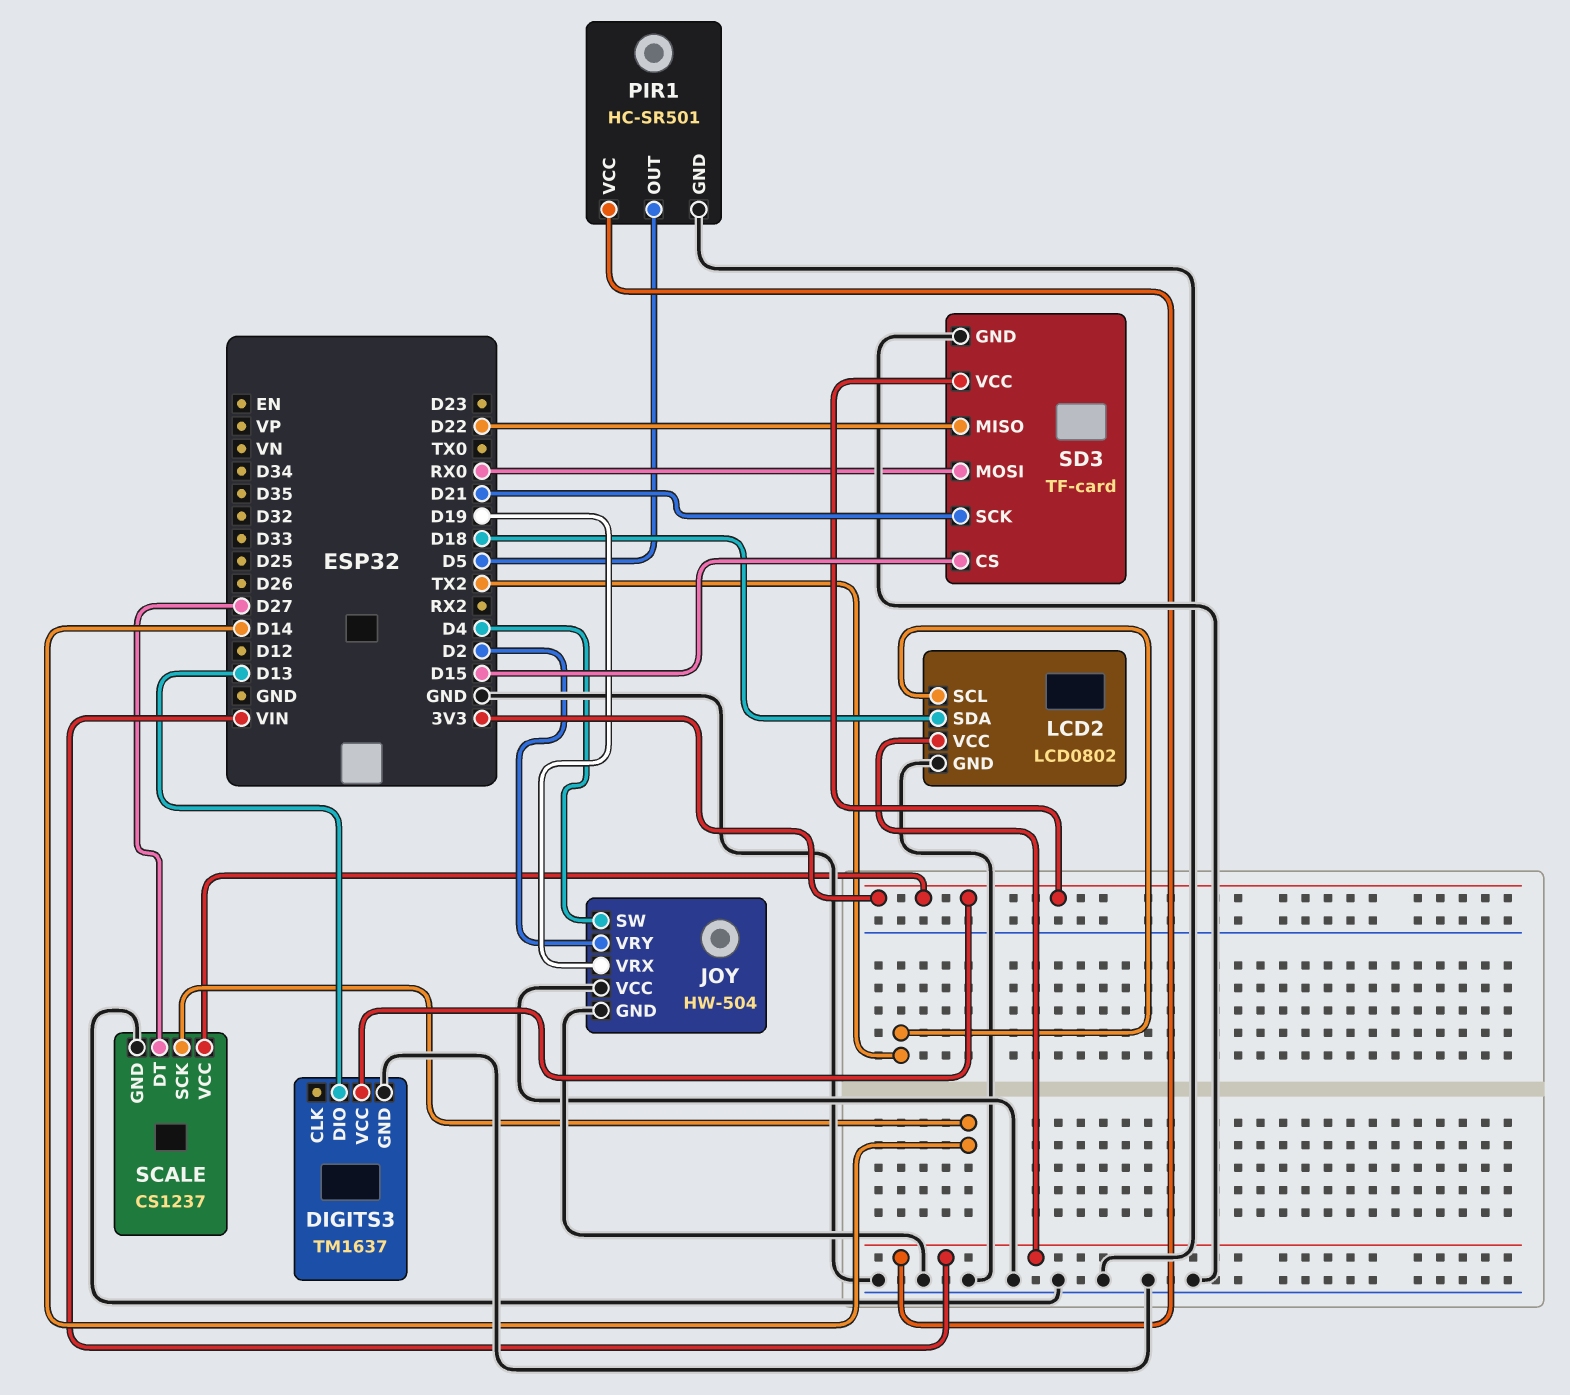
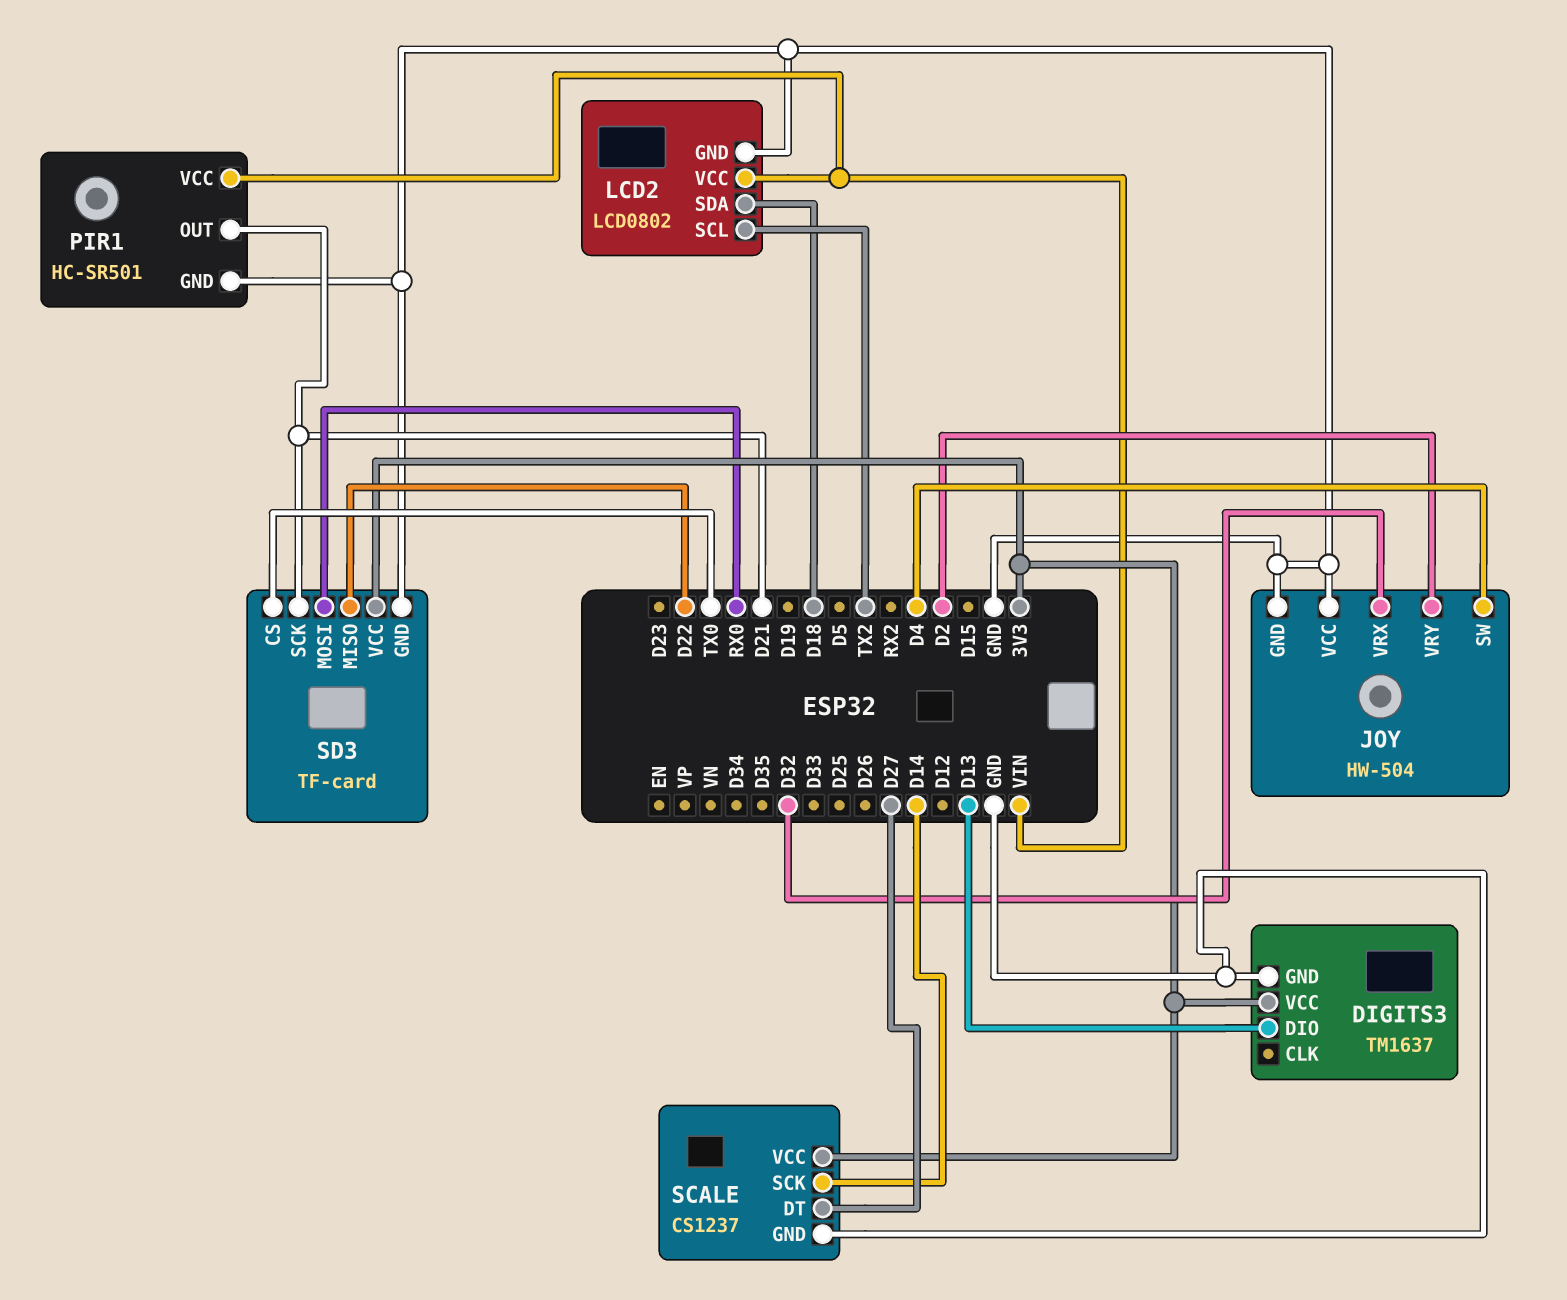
JOY pin VRX: D19 -> D32
PIR1 pin OUT: D5 -> D21
SD3 pin CS: D15 -> TX0

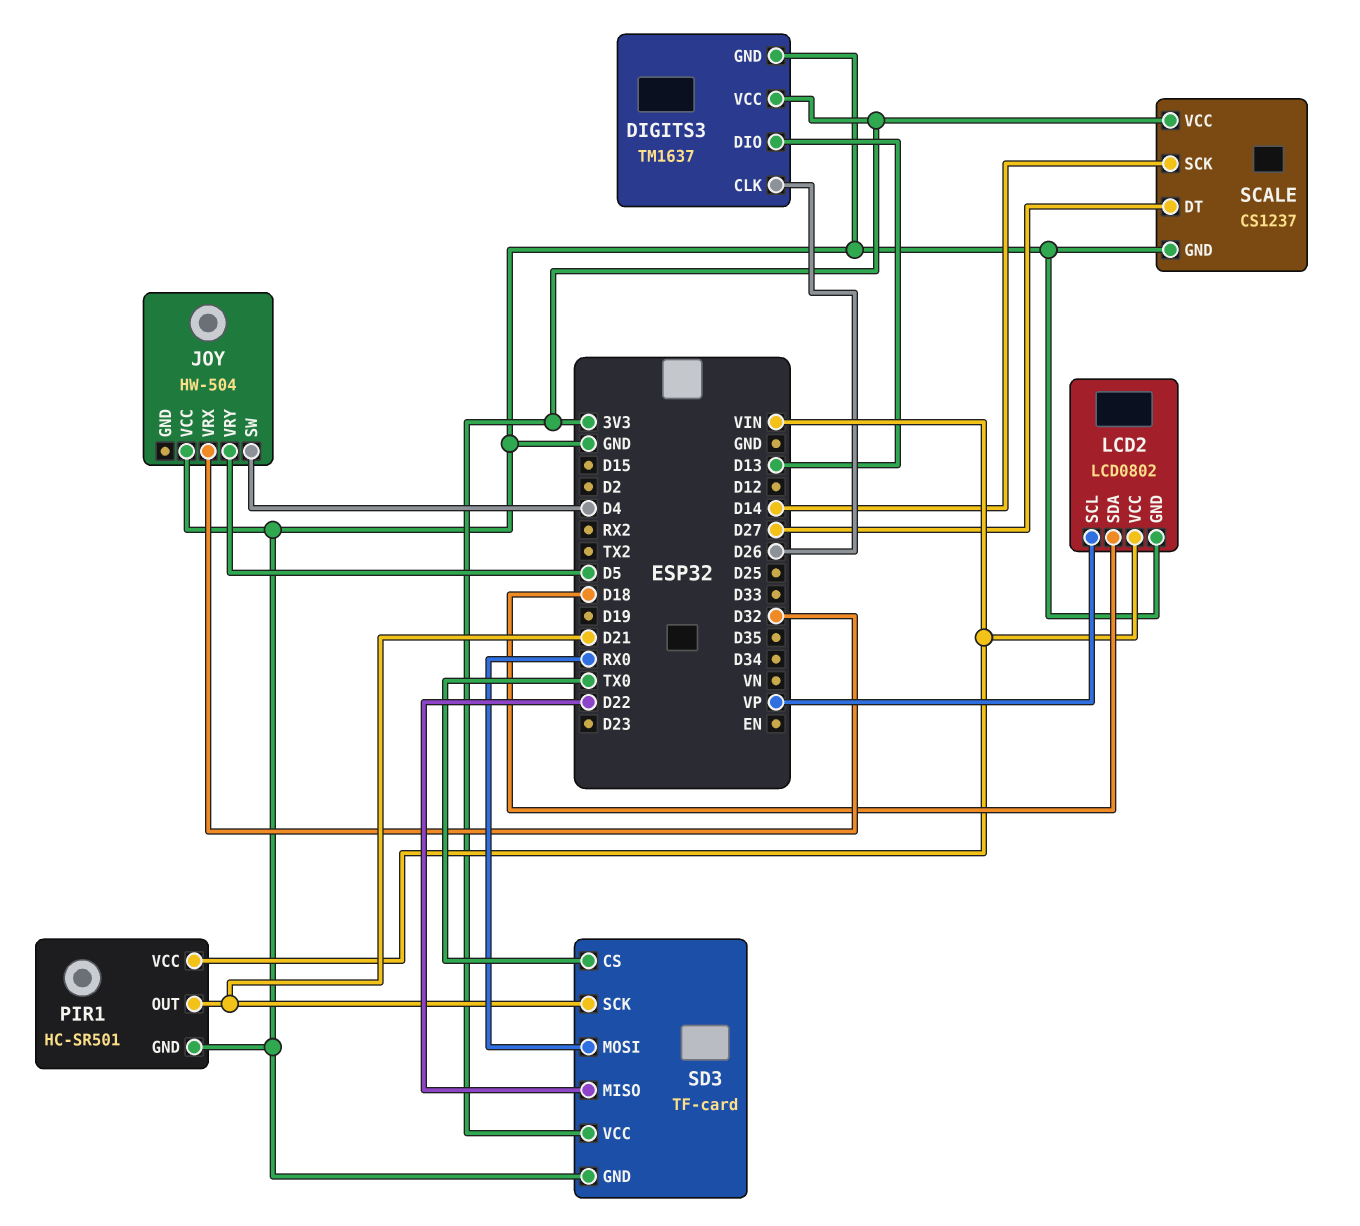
DIGITS3 pin CLK: none -> D26
JOY pin GND: GND -> none
JOY pin VRY: D2 -> D5
LCD2 pin SCL: TX2 -> VP

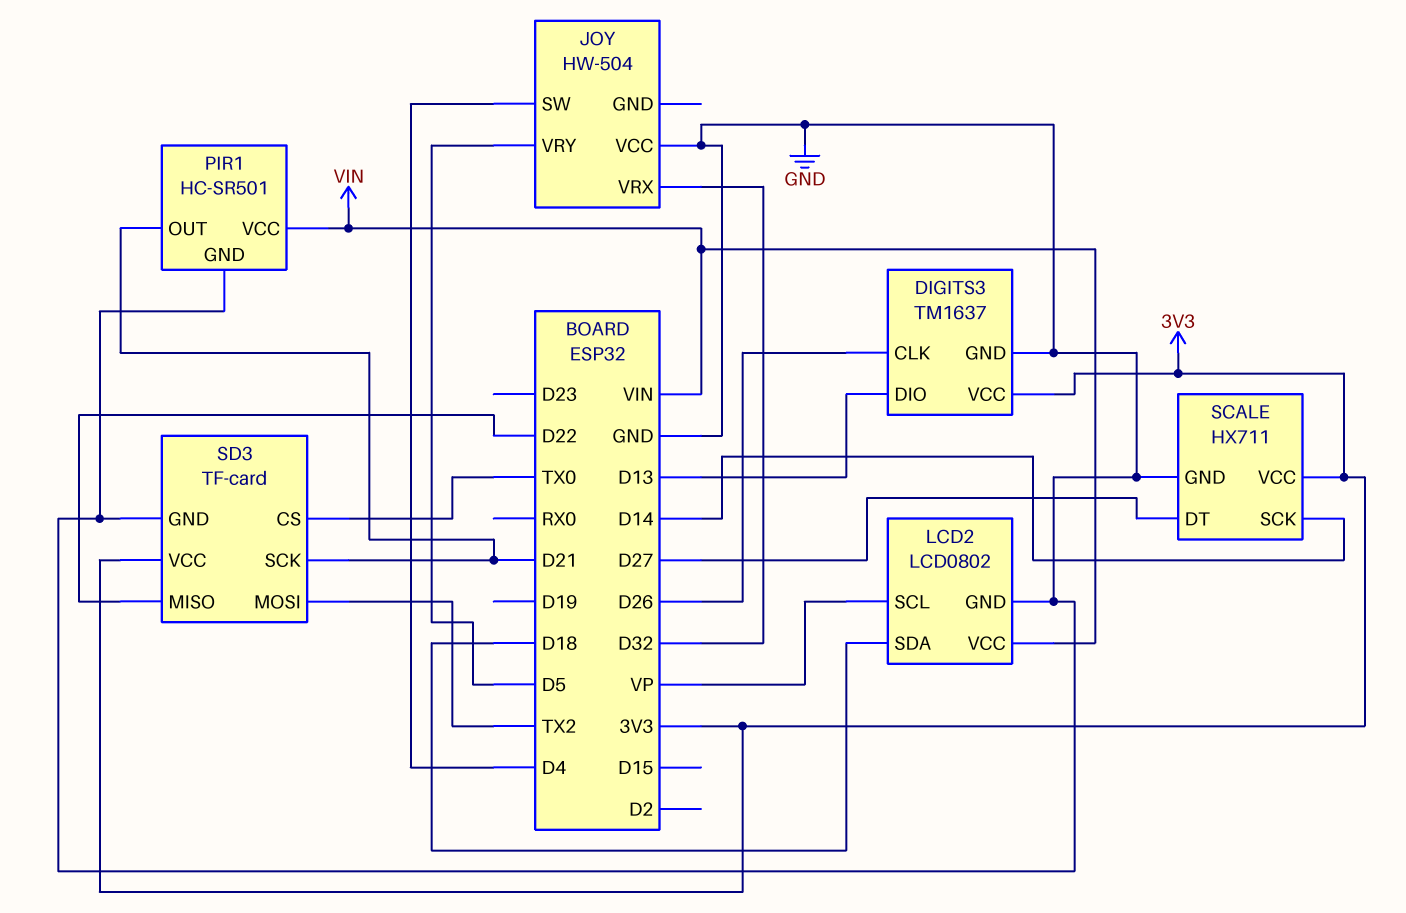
SCALE: CS1237 -> HX711
SD3 pin MOSI: RX0 -> TX2

